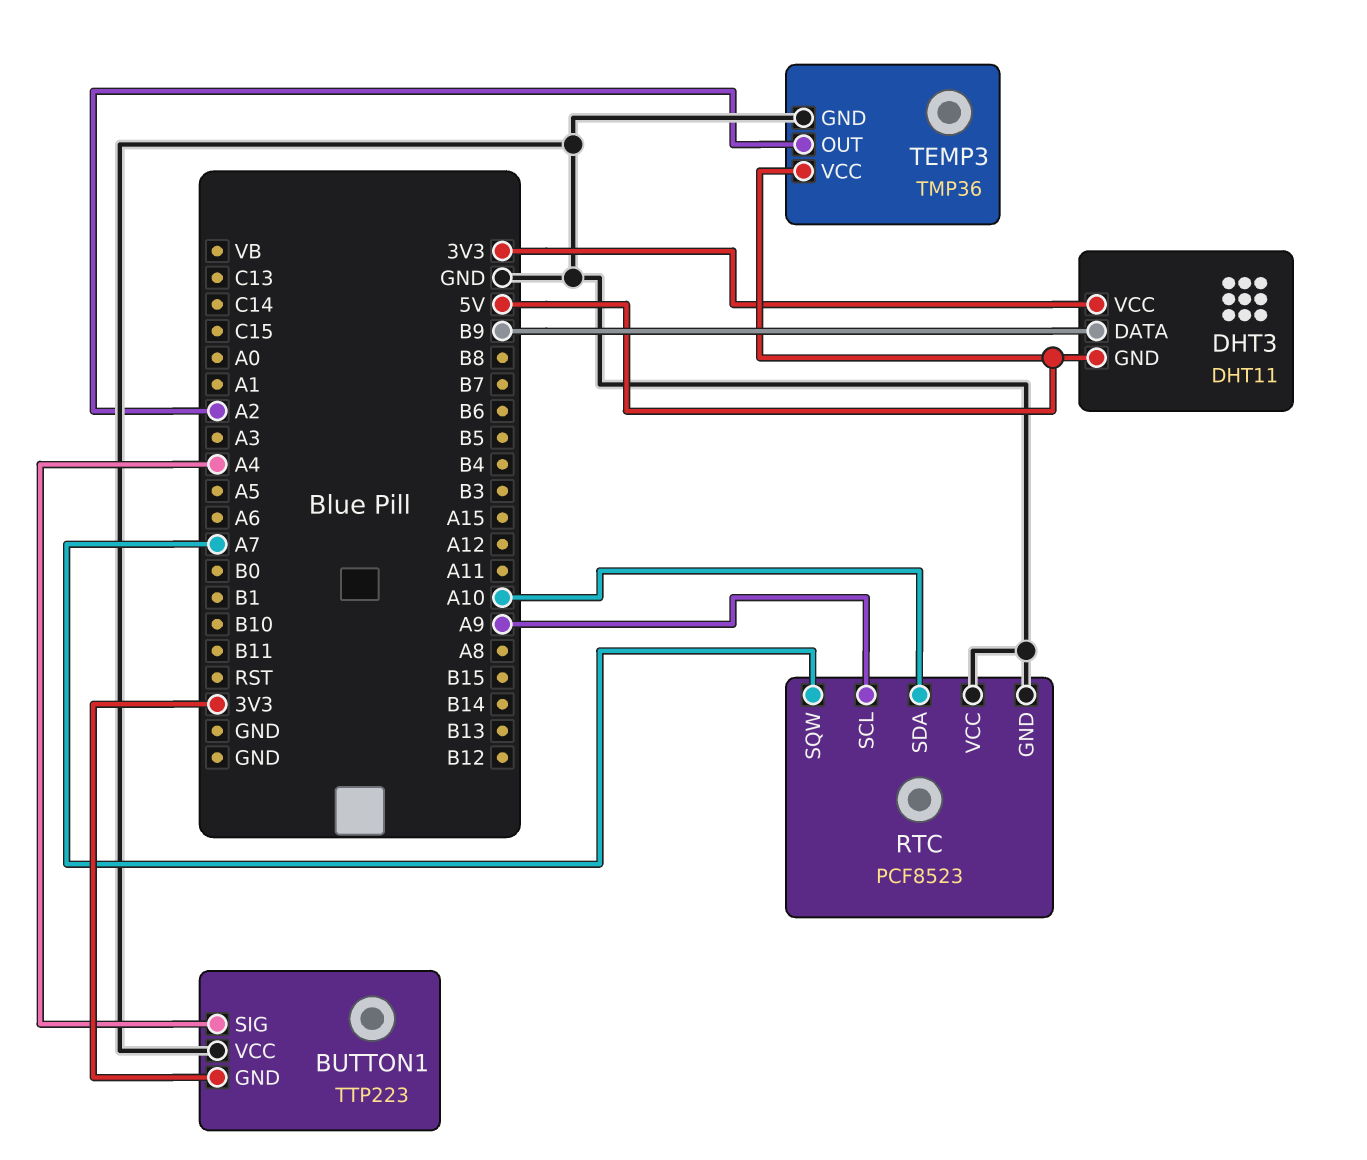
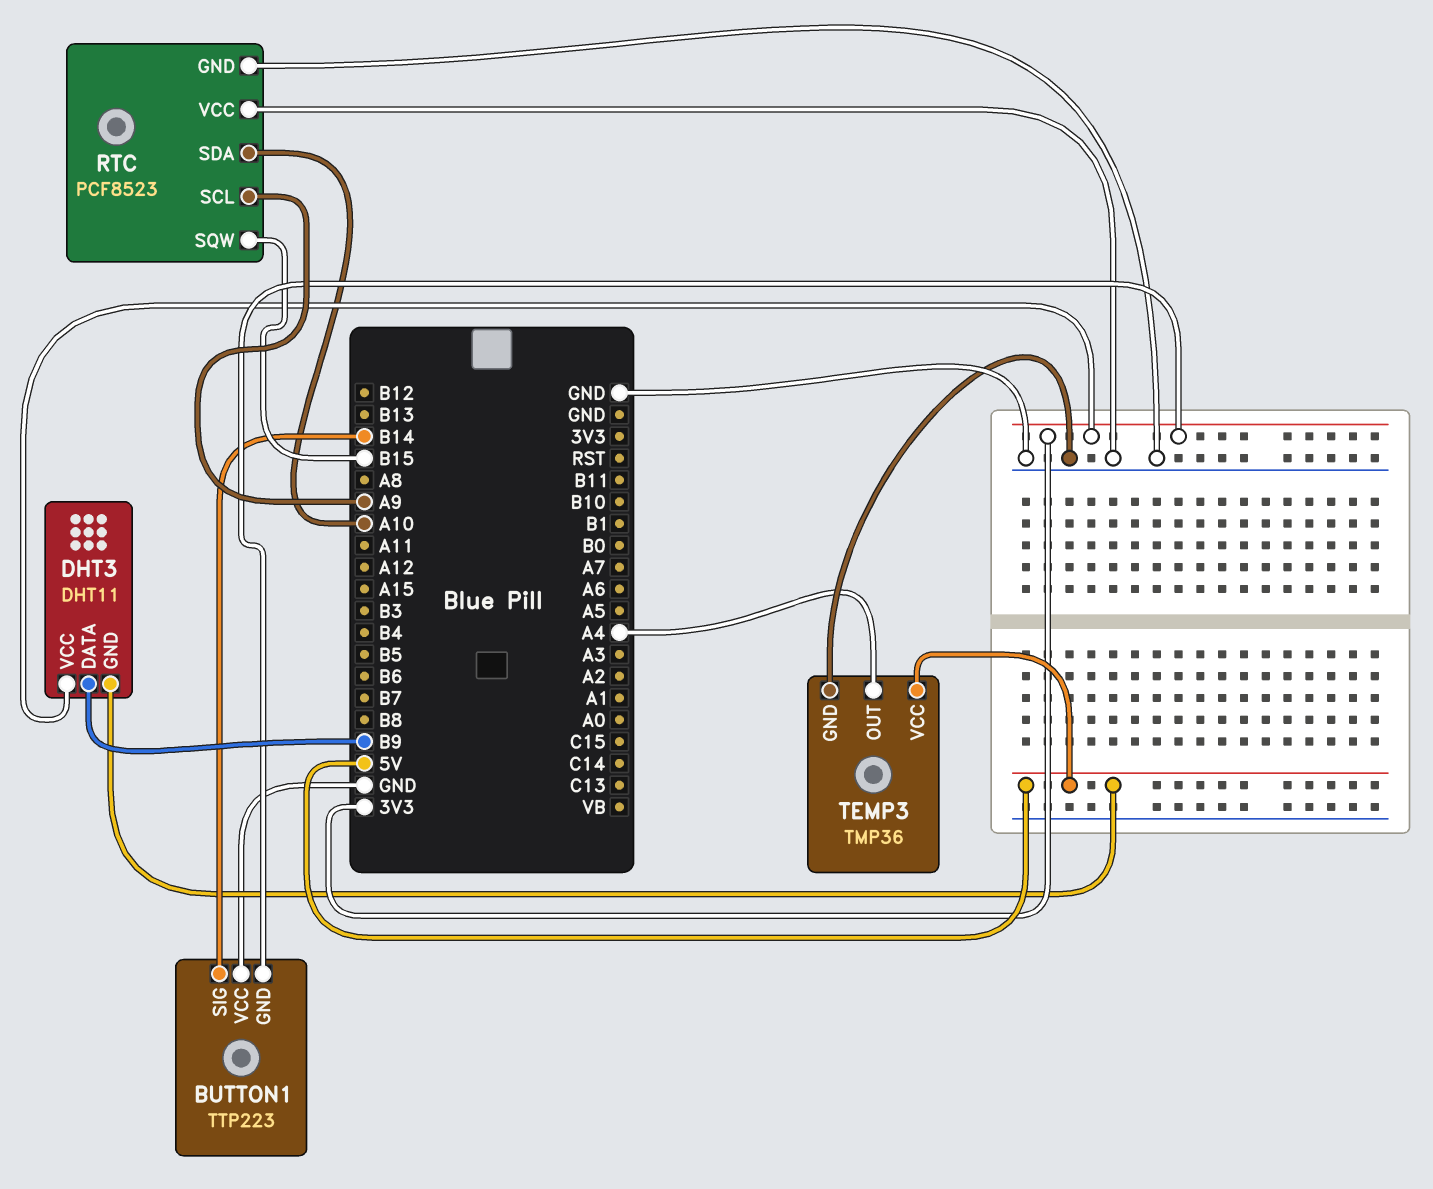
BUTTON1 pin SIG: A4 -> B14
RTC pin SQW: A7 -> B15
TEMP3 pin OUT: A2 -> A4

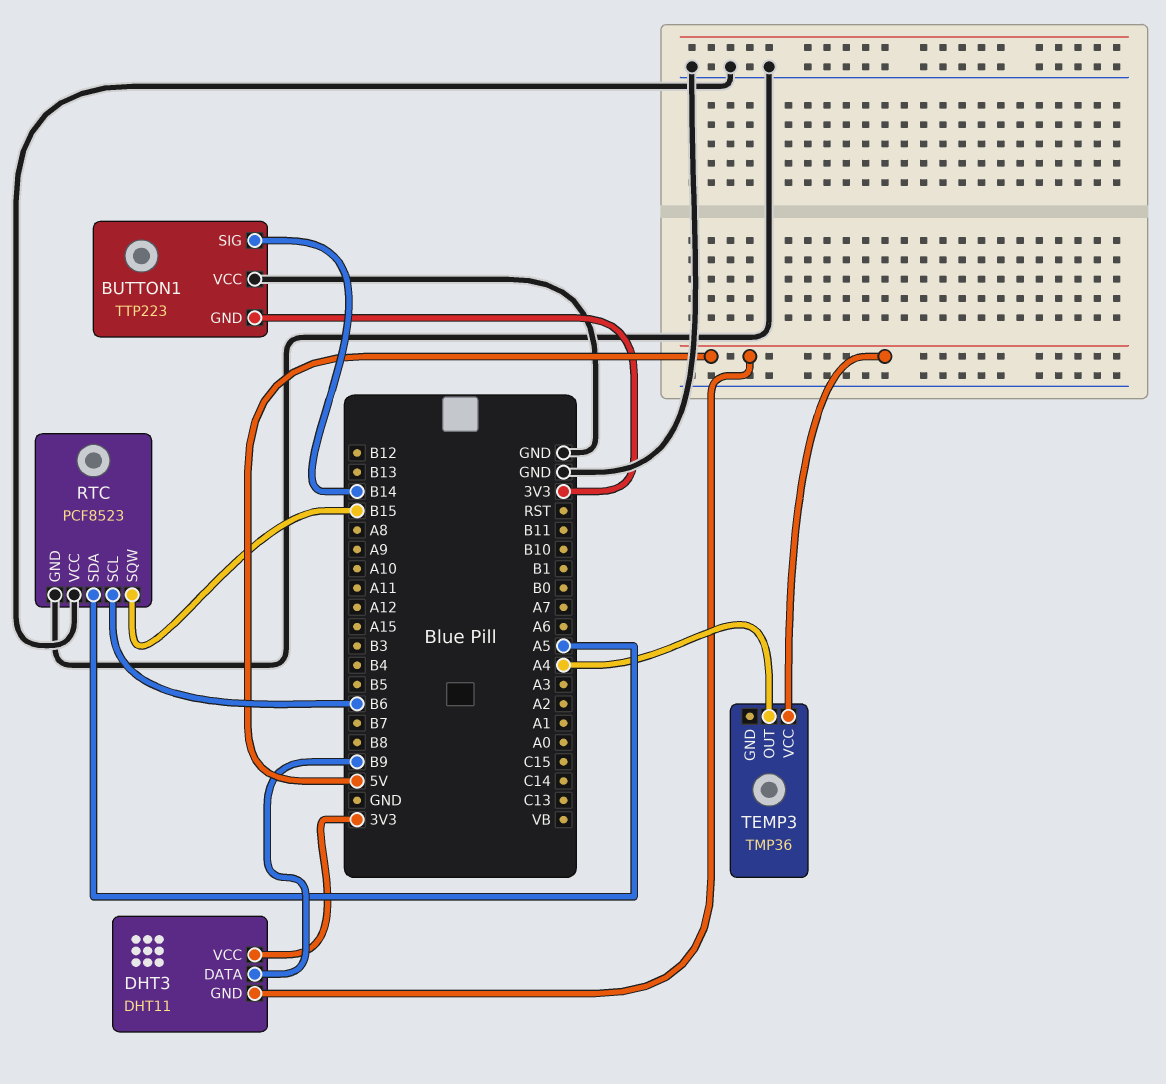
RTC pin SCL: A9 -> B6
RTC pin SDA: A10 -> A5
TEMP3 pin GND: GND -> none

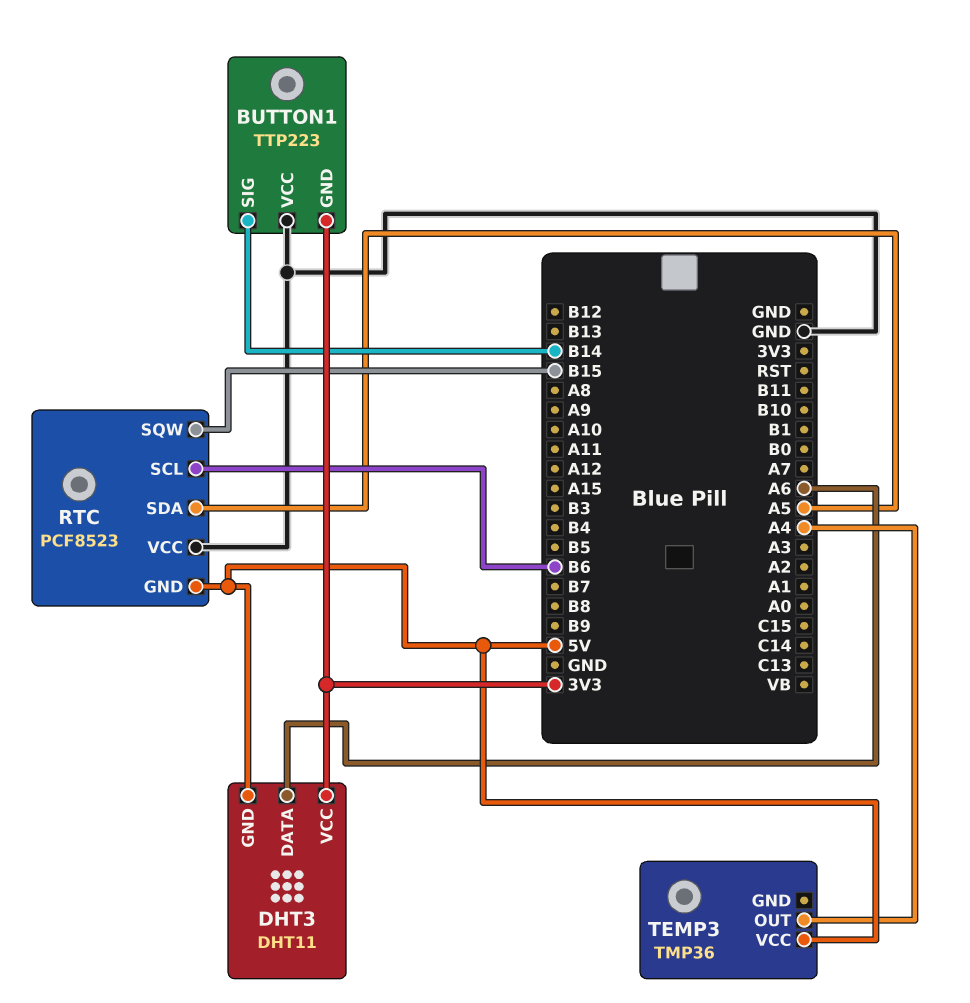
DHT3 pin DATA: B9 -> A6
RTC pin GND: GND -> 5V

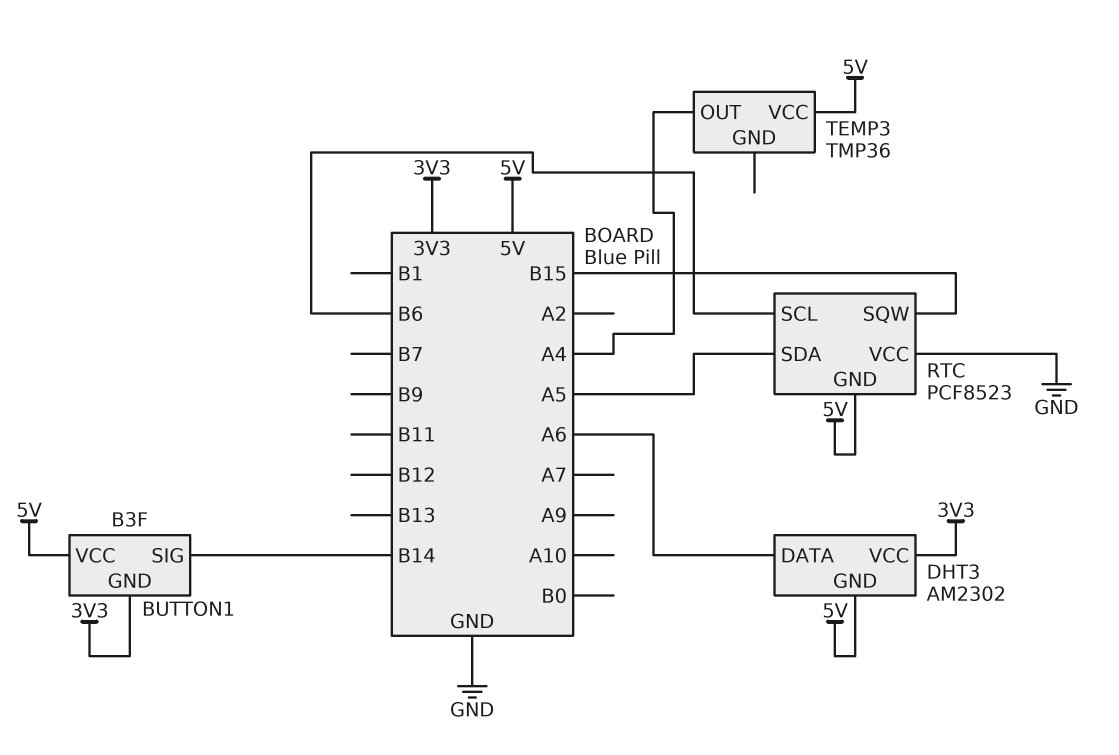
BUTTON1: TTP223 -> B3F
BUTTON1 pin VCC: GND -> 5V
DHT3: DHT11 -> AM2302

